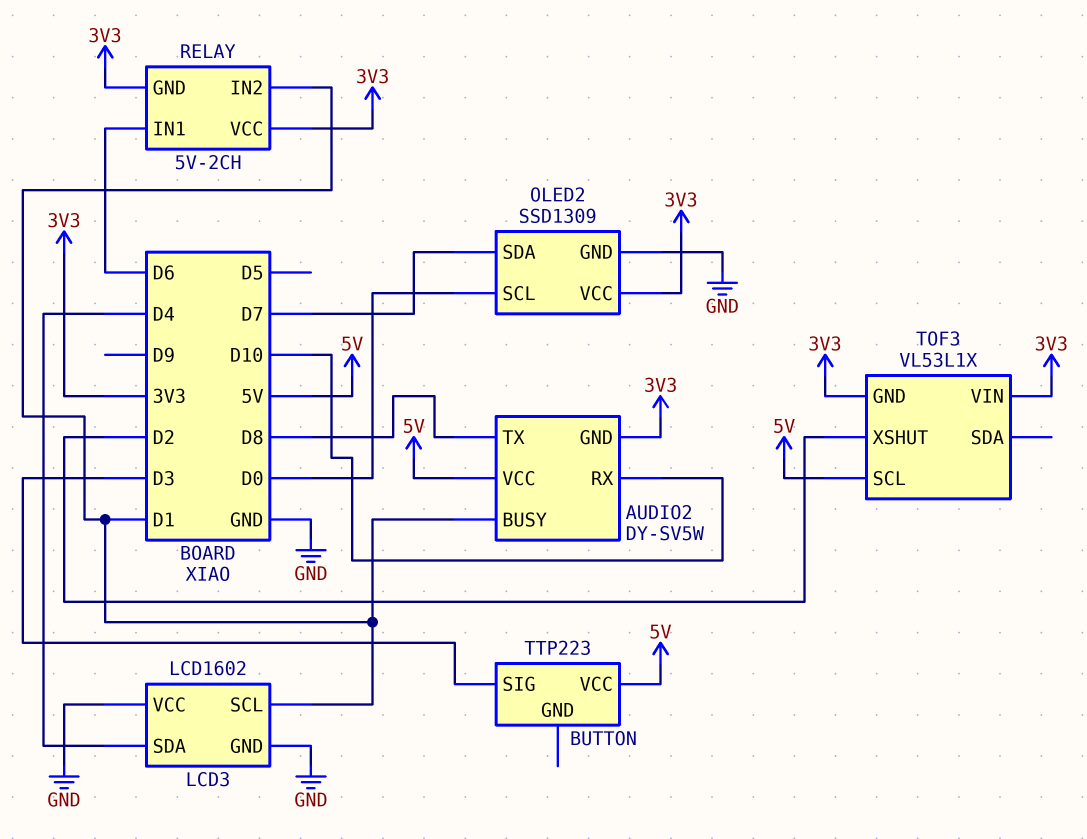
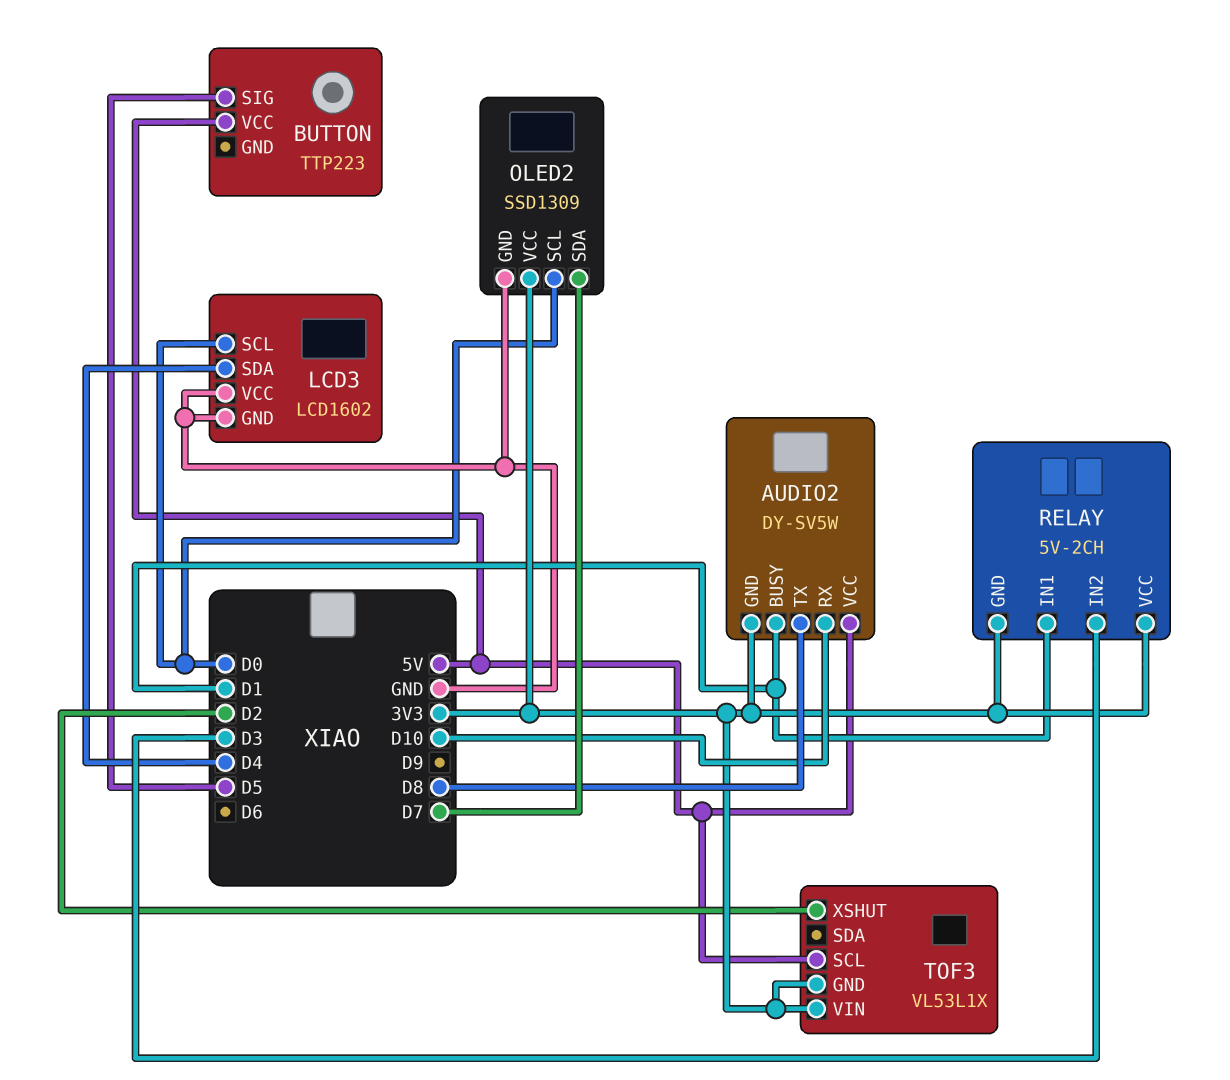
BUTTON pin SIG: D3 -> D5
LCD3 pin SCL: D1 -> D0
RELAY pin IN1: D6 -> D1
RELAY pin IN2: D1 -> D3

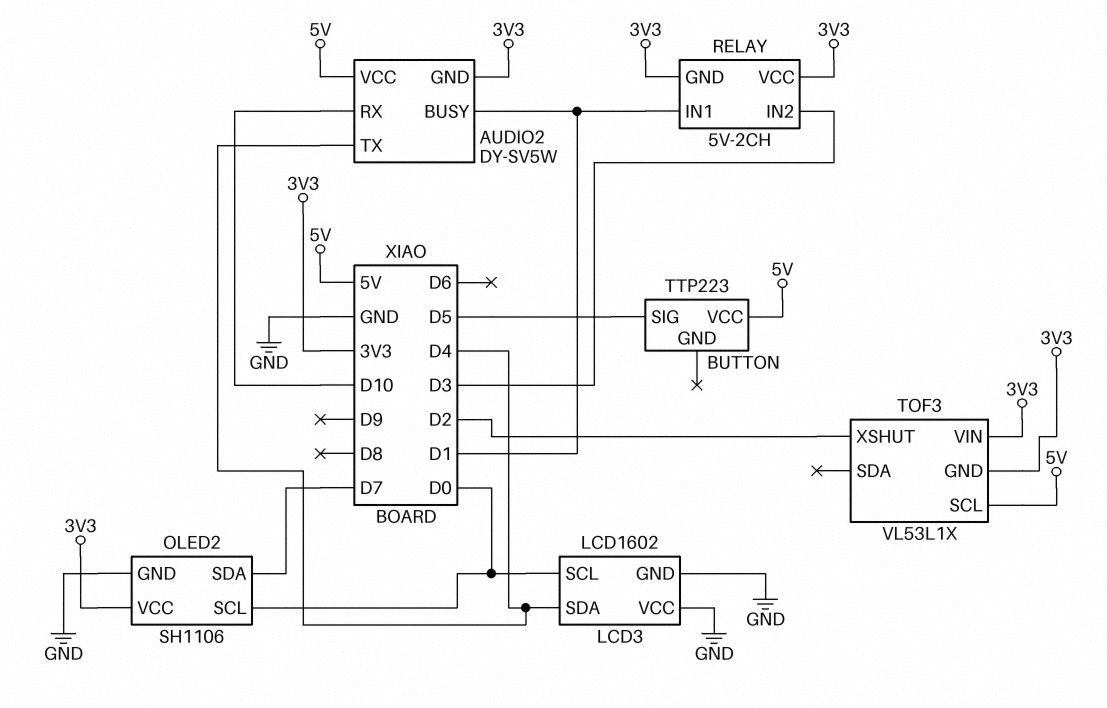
AUDIO2 pin TX: D8 -> D4
OLED2: SSD1309 -> SH1106

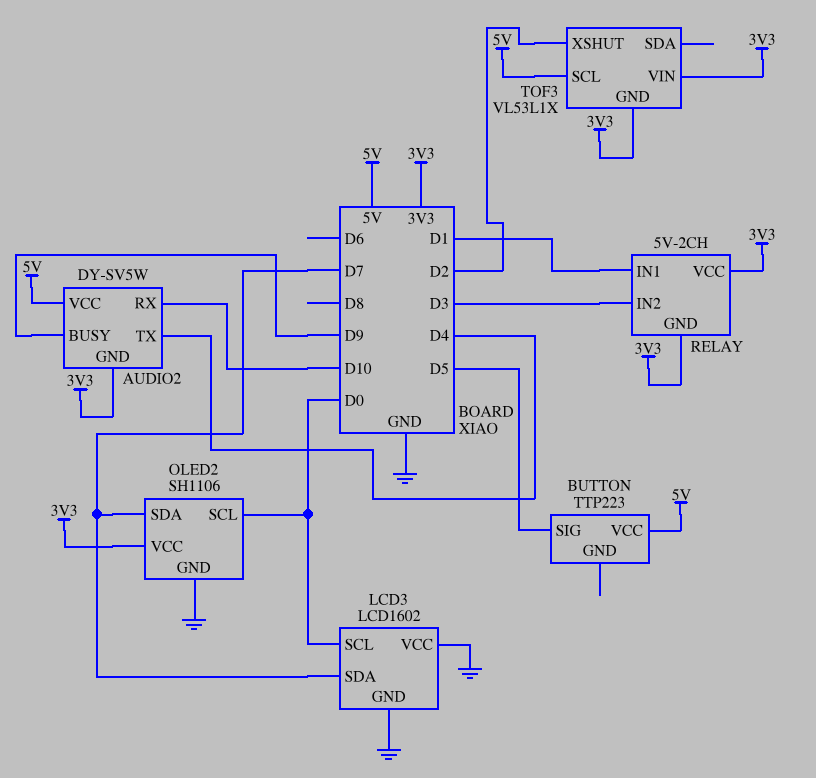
AUDIO2 pin BUSY: D1 -> D9
LCD3 pin SDA: D4 -> D7

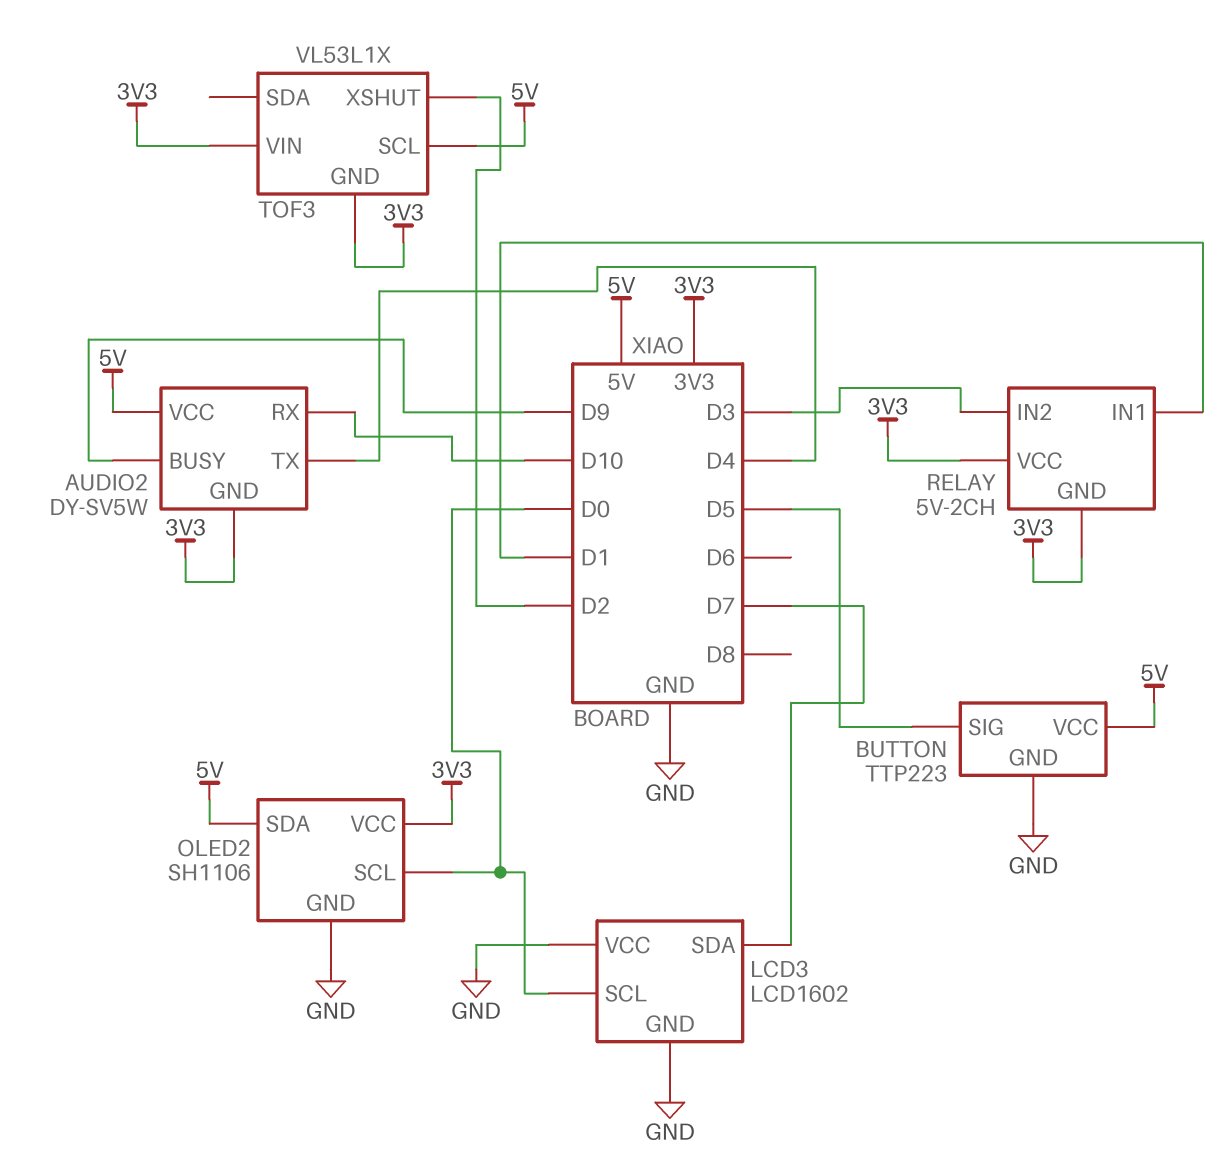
BUTTON pin GND: none -> GND
OLED2 pin SDA: D7 -> 5V

